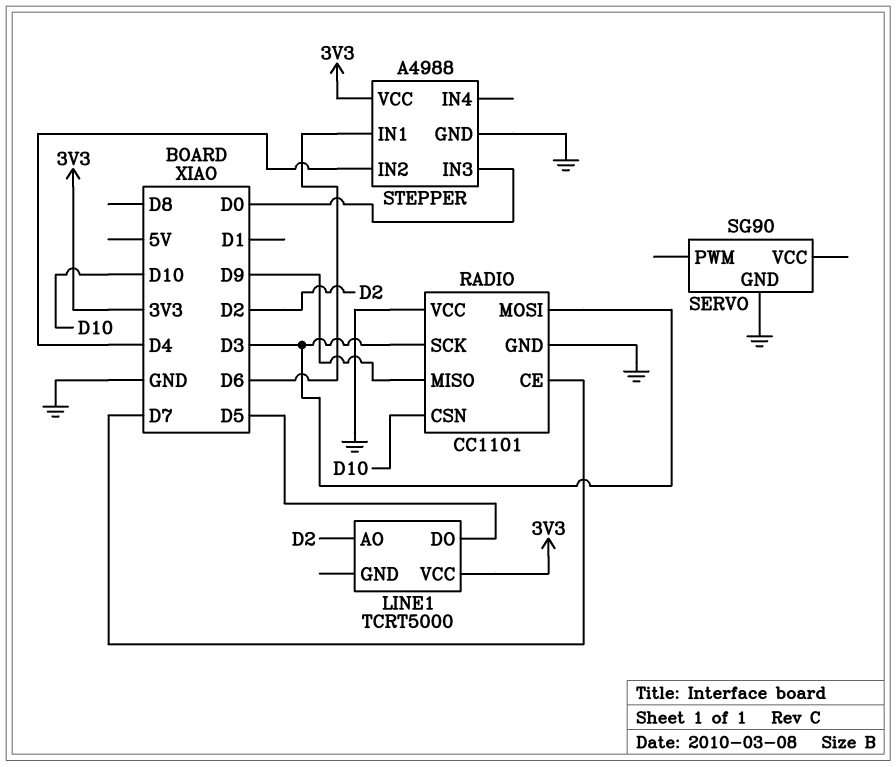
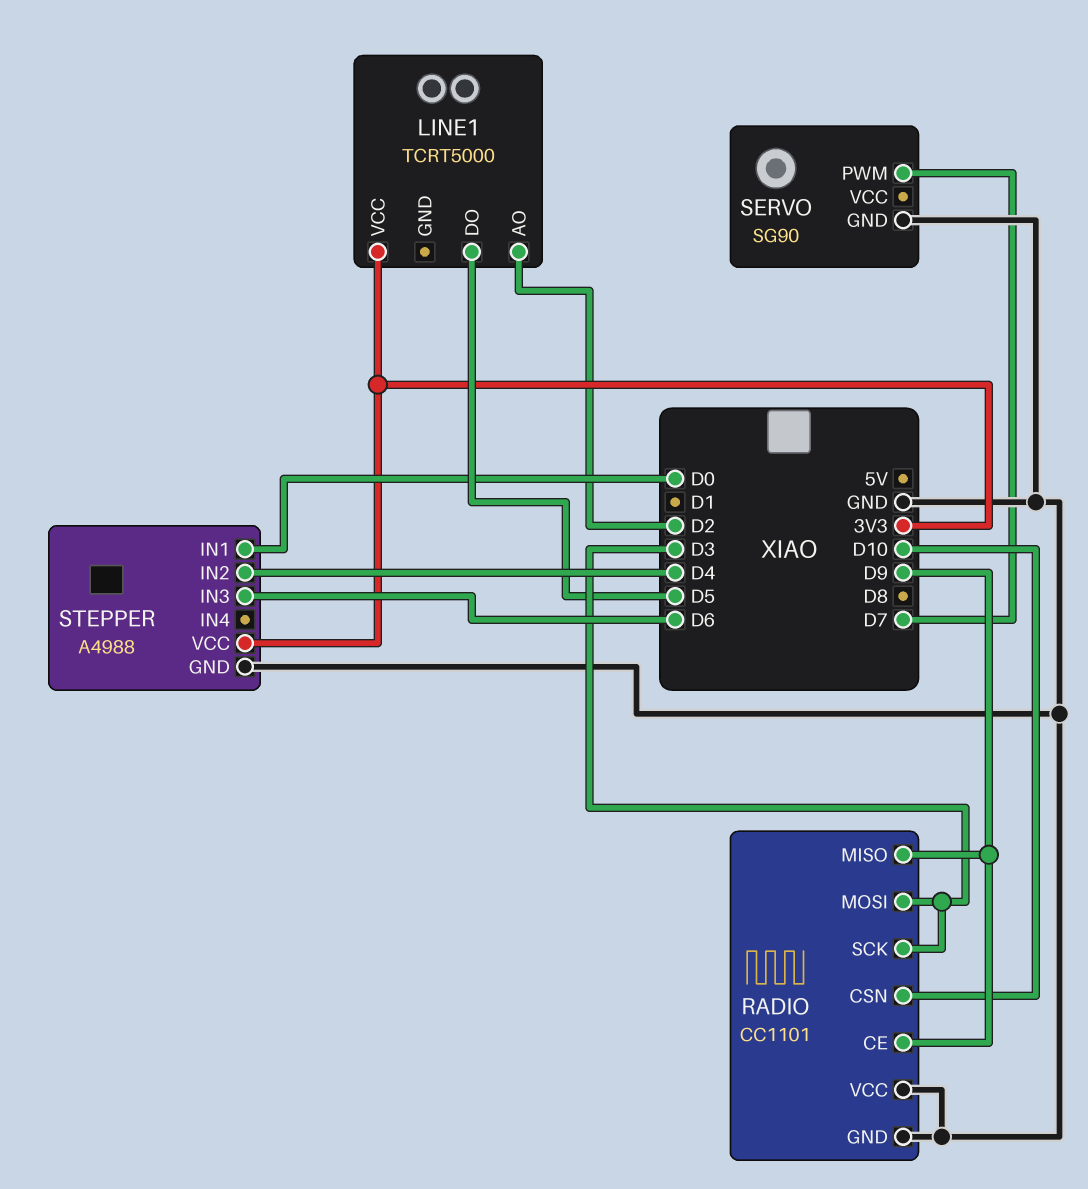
RADIO pin CE: D7 -> D9
SERVO pin PWM: none -> D7
STEPPER pin IN1: D6 -> D0
STEPPER pin IN3: D0 -> D6

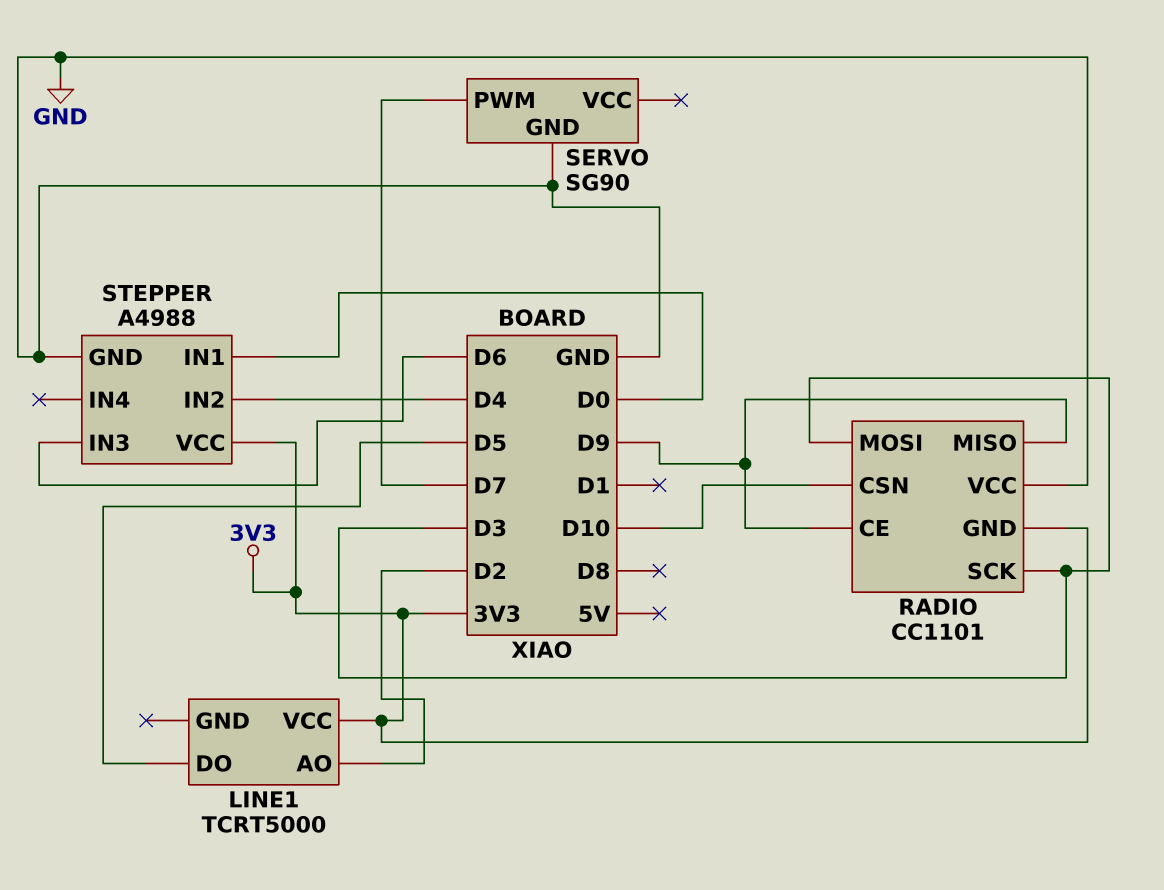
RADIO pin GND: GND -> 3V3

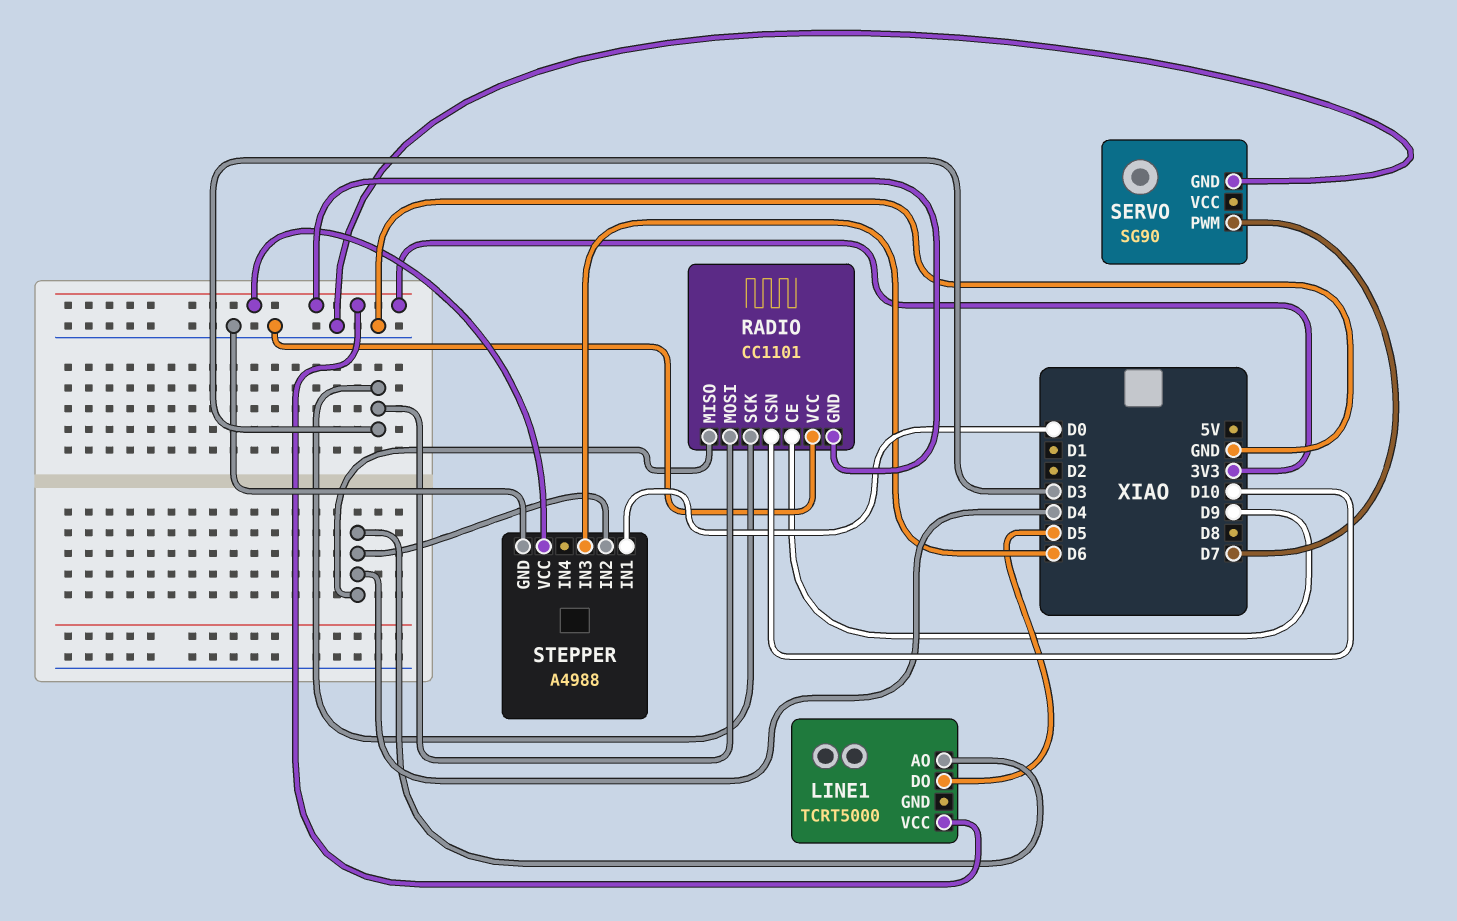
LINE1 pin AO: D2 -> D4
RADIO pin MISO: D9 -> D4

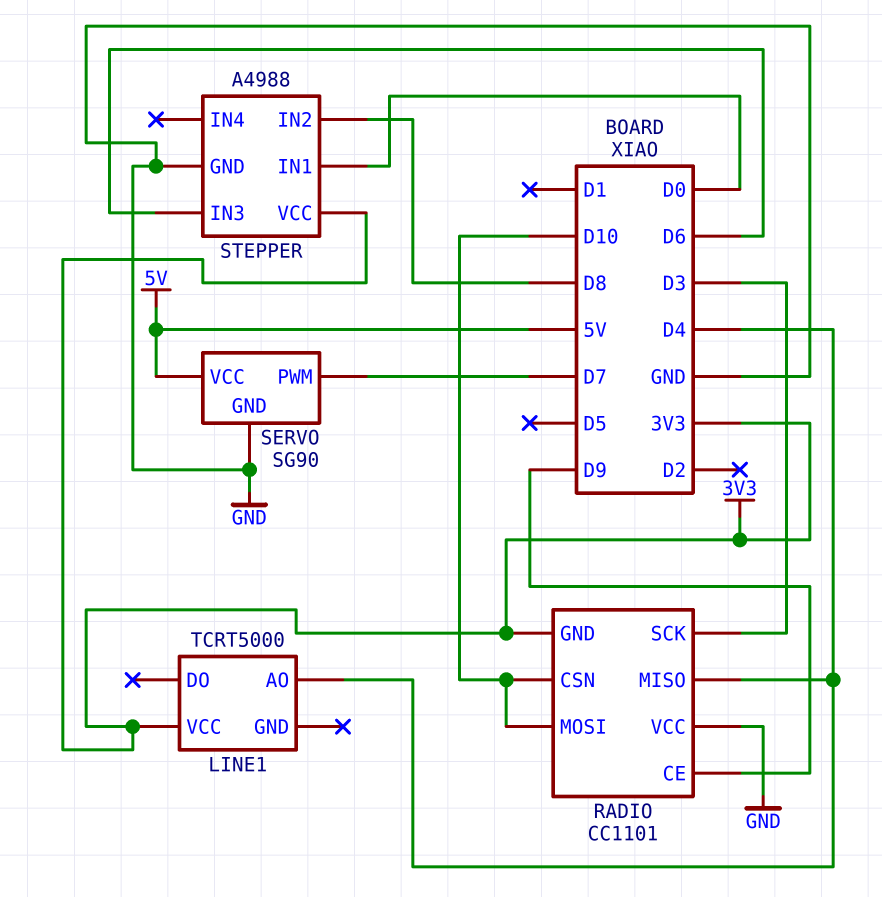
LINE1 pin DO: D5 -> none
RADIO pin MOSI: D3 -> D10
SERVO pin VCC: none -> 5V
STEPPER pin IN2: D4 -> D8

